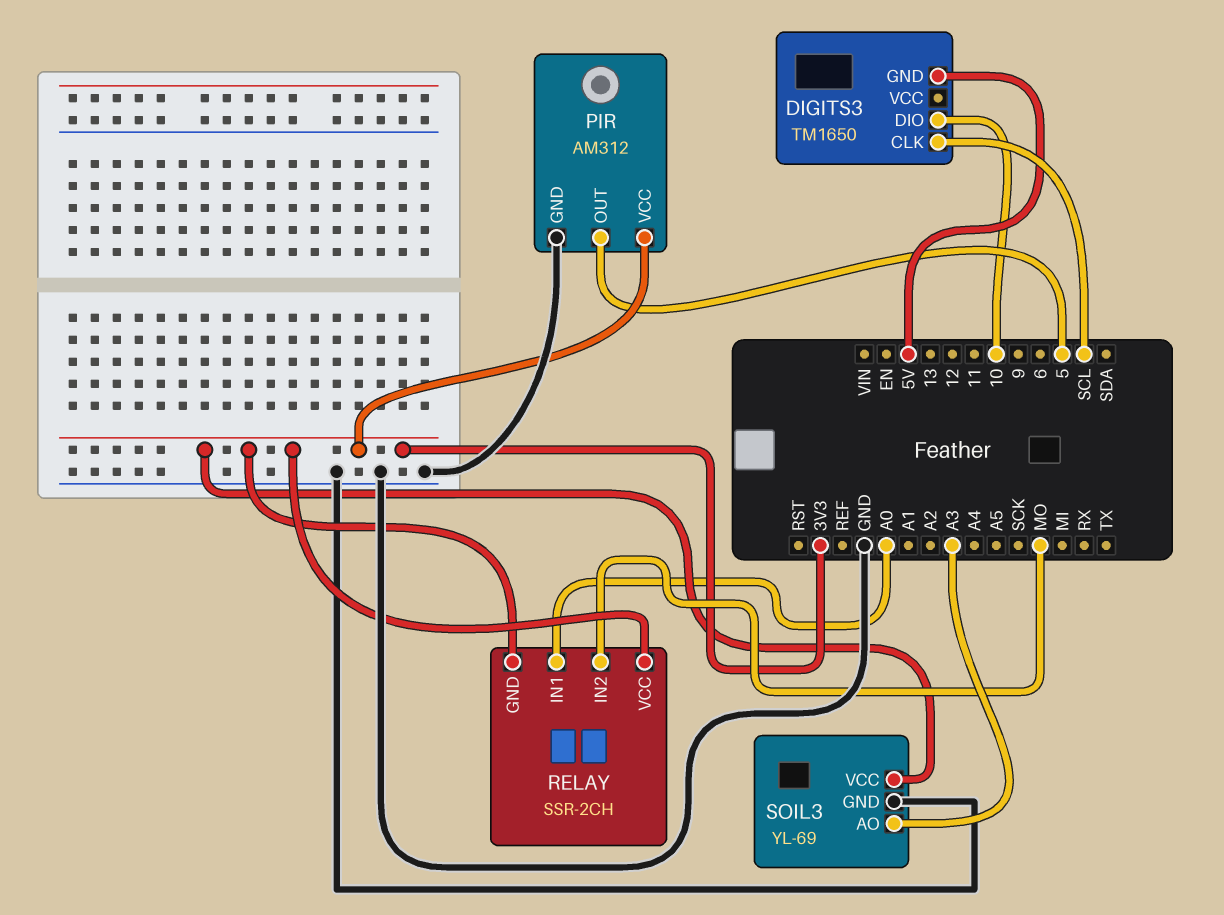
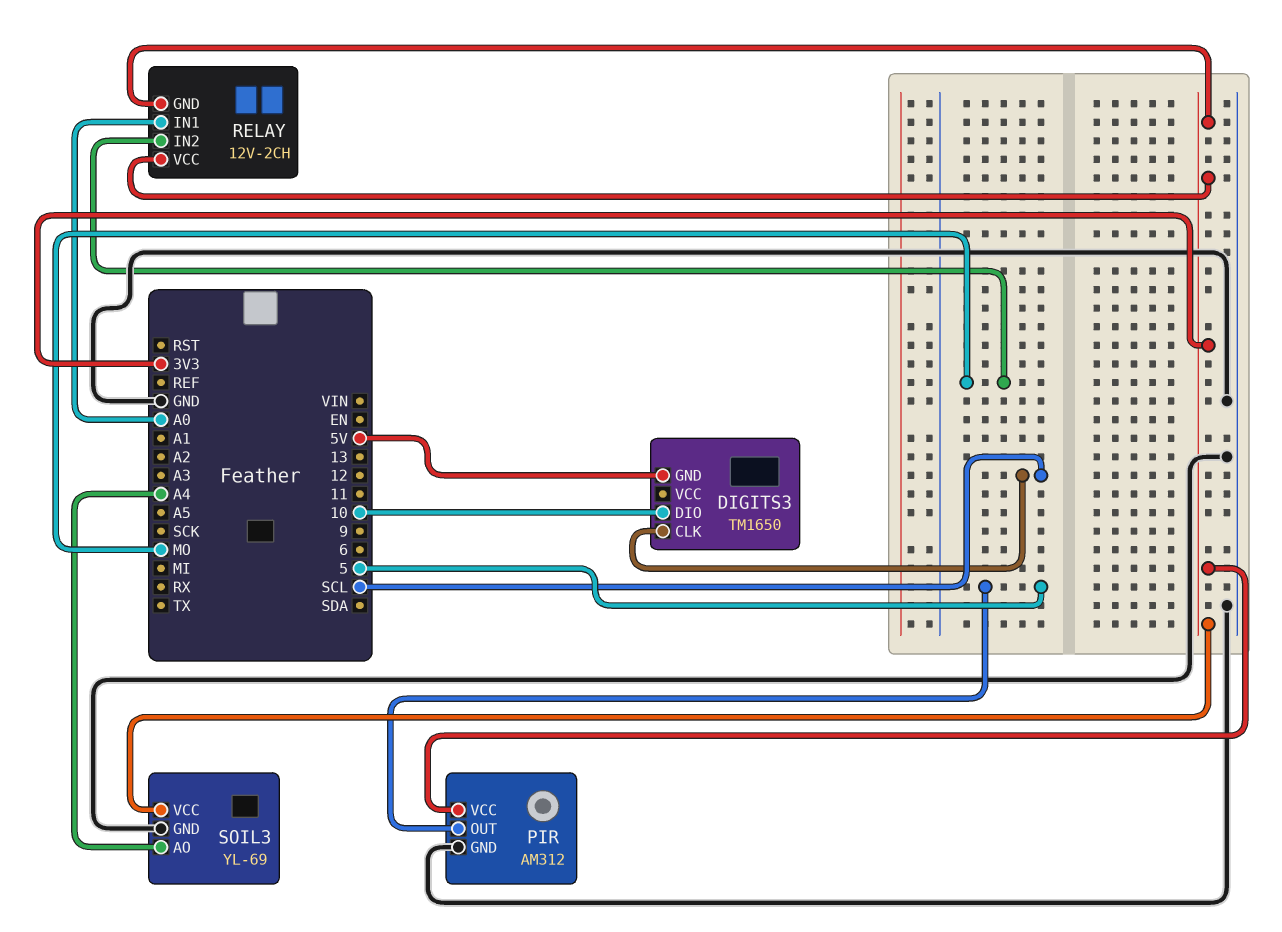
RELAY: SSR-2CH -> 12V-2CH
SOIL3 pin AO: A3 -> A4

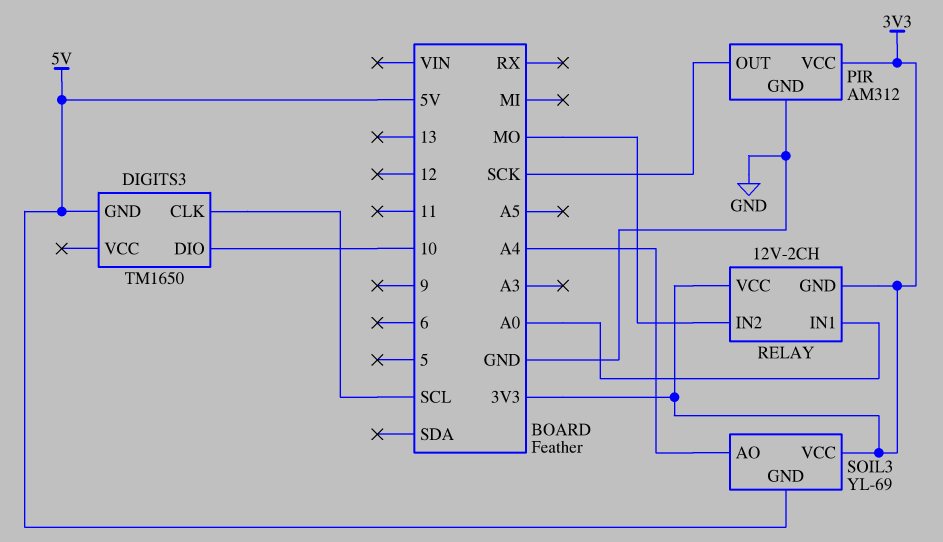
PIR pin OUT: 5 -> SCK
SOIL3 pin GND: GND -> 5V

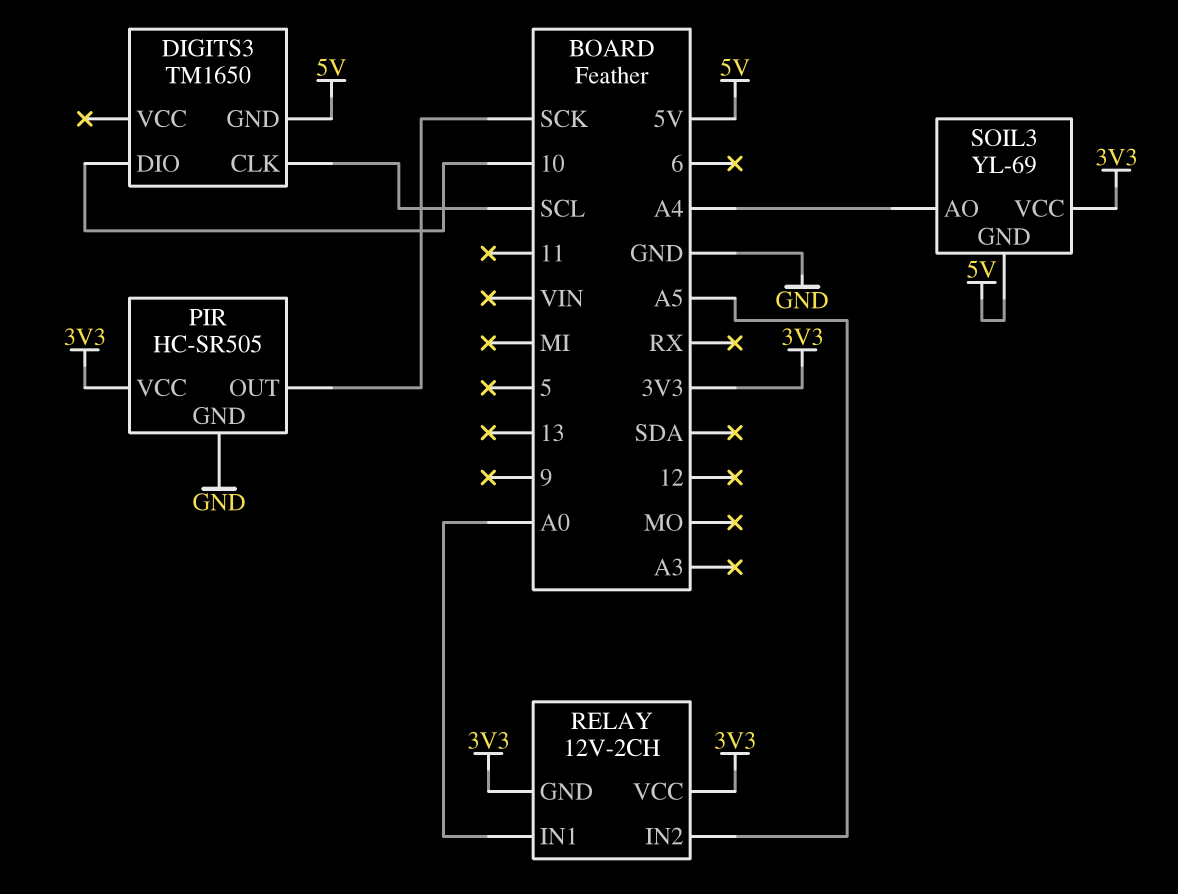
PIR: AM312 -> HC-SR505
RELAY pin IN2: MO -> A5

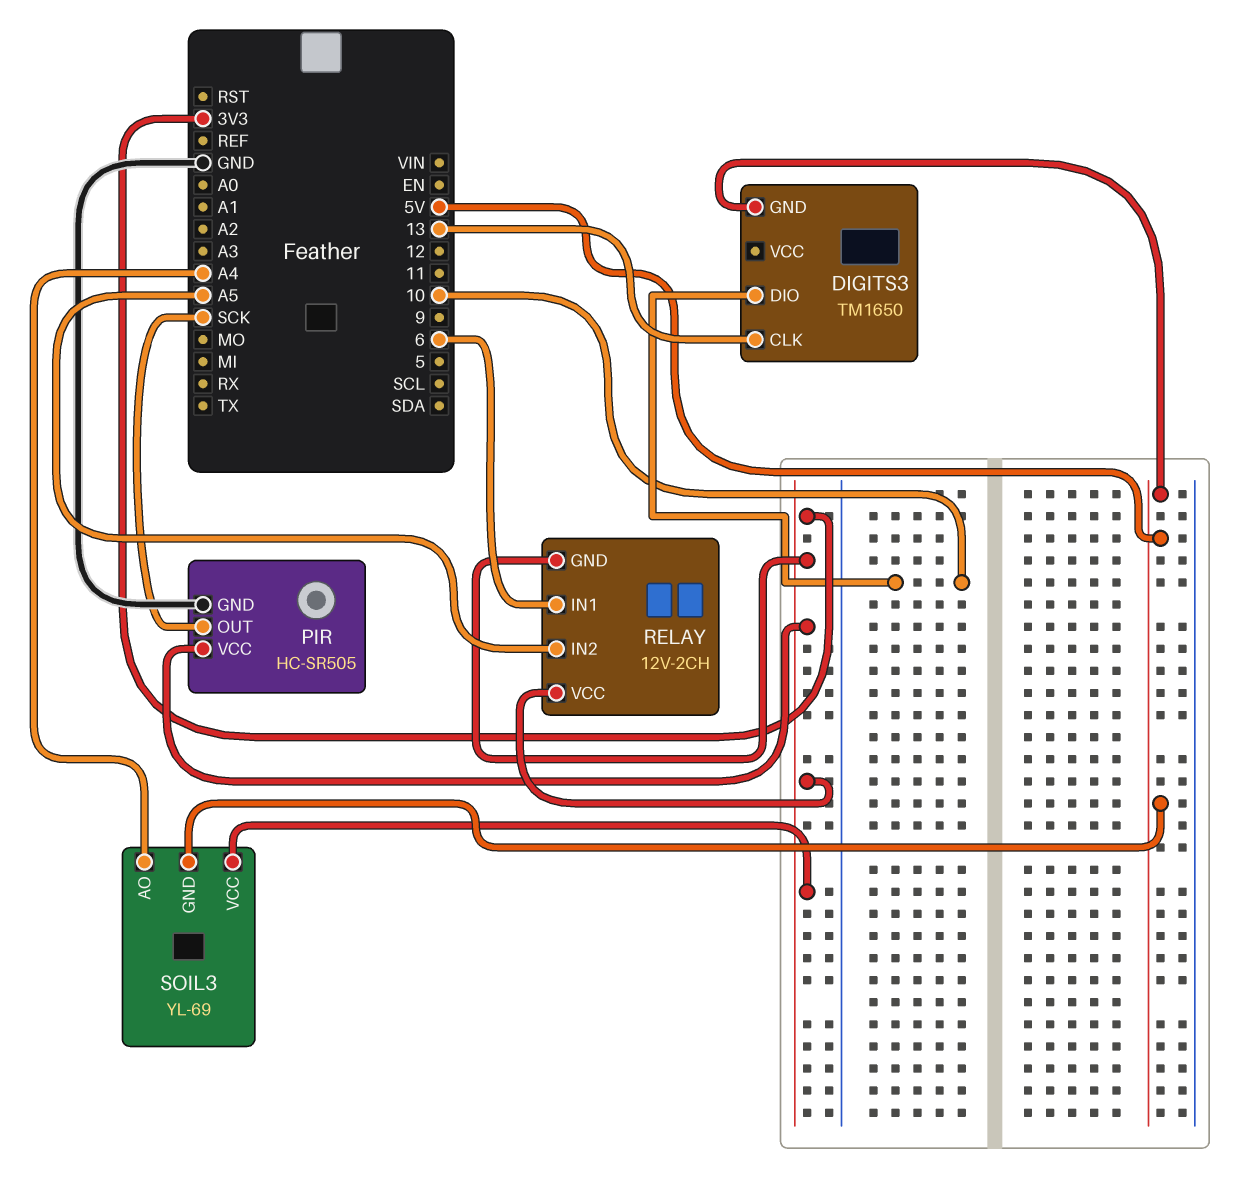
DIGITS3 pin CLK: SCL -> 13
RELAY pin IN1: A0 -> 6

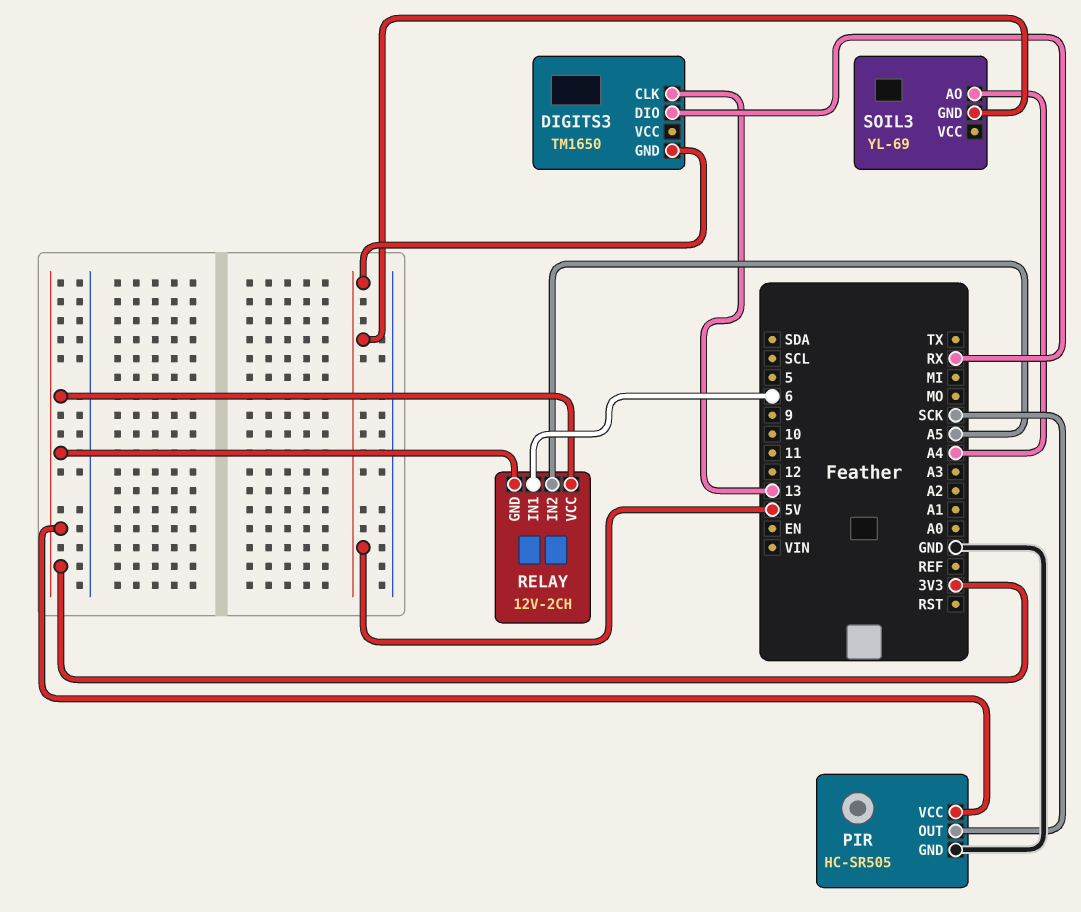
DIGITS3 pin DIO: 10 -> RX
SOIL3 pin VCC: 3V3 -> none

